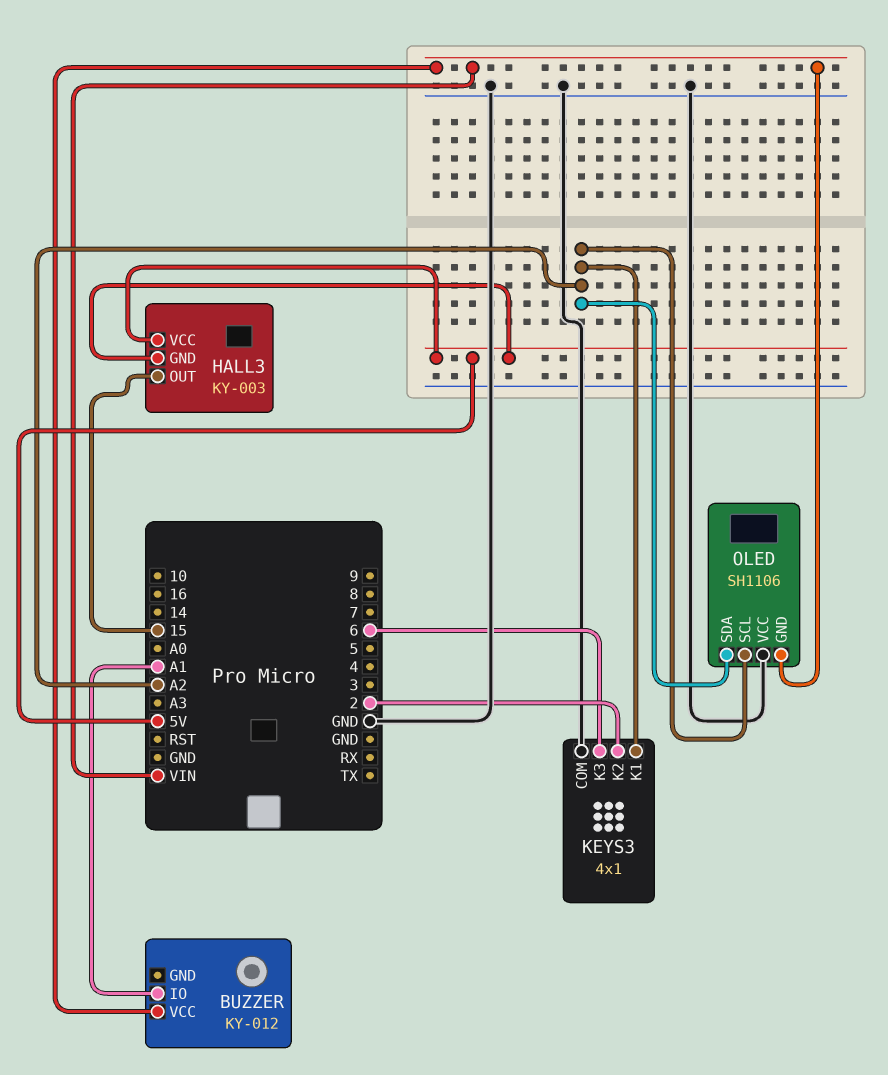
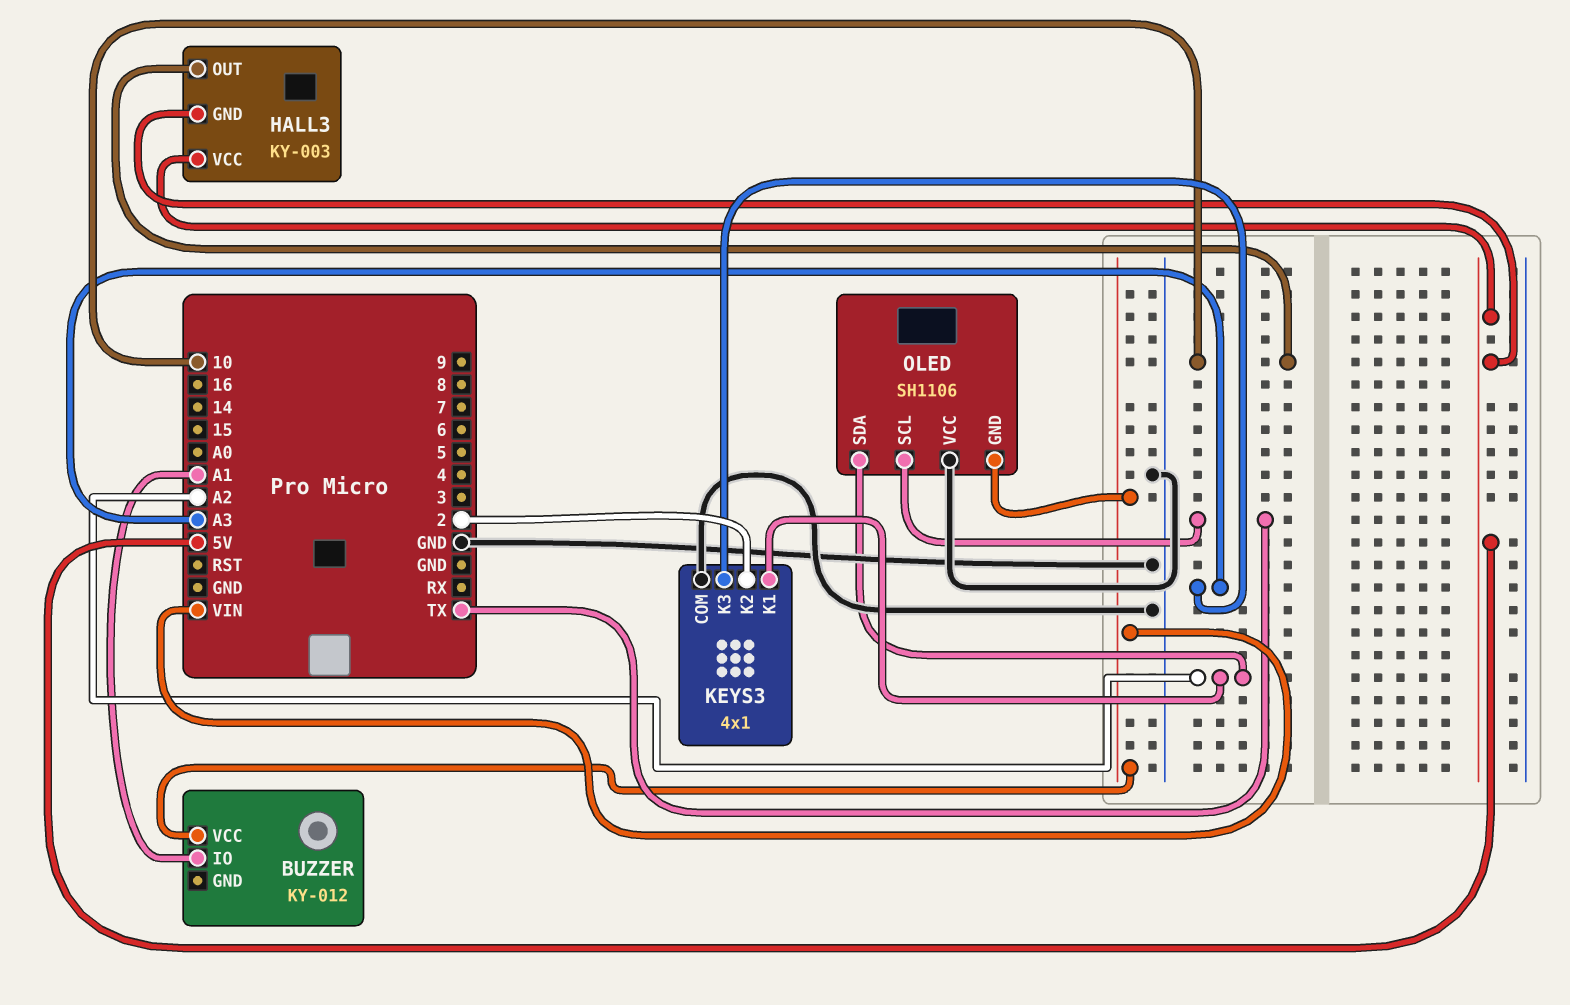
HALL3 pin OUT: 15 -> 10
KEYS3 pin K3: 6 -> A3
OLED pin SCL: A2 -> TX

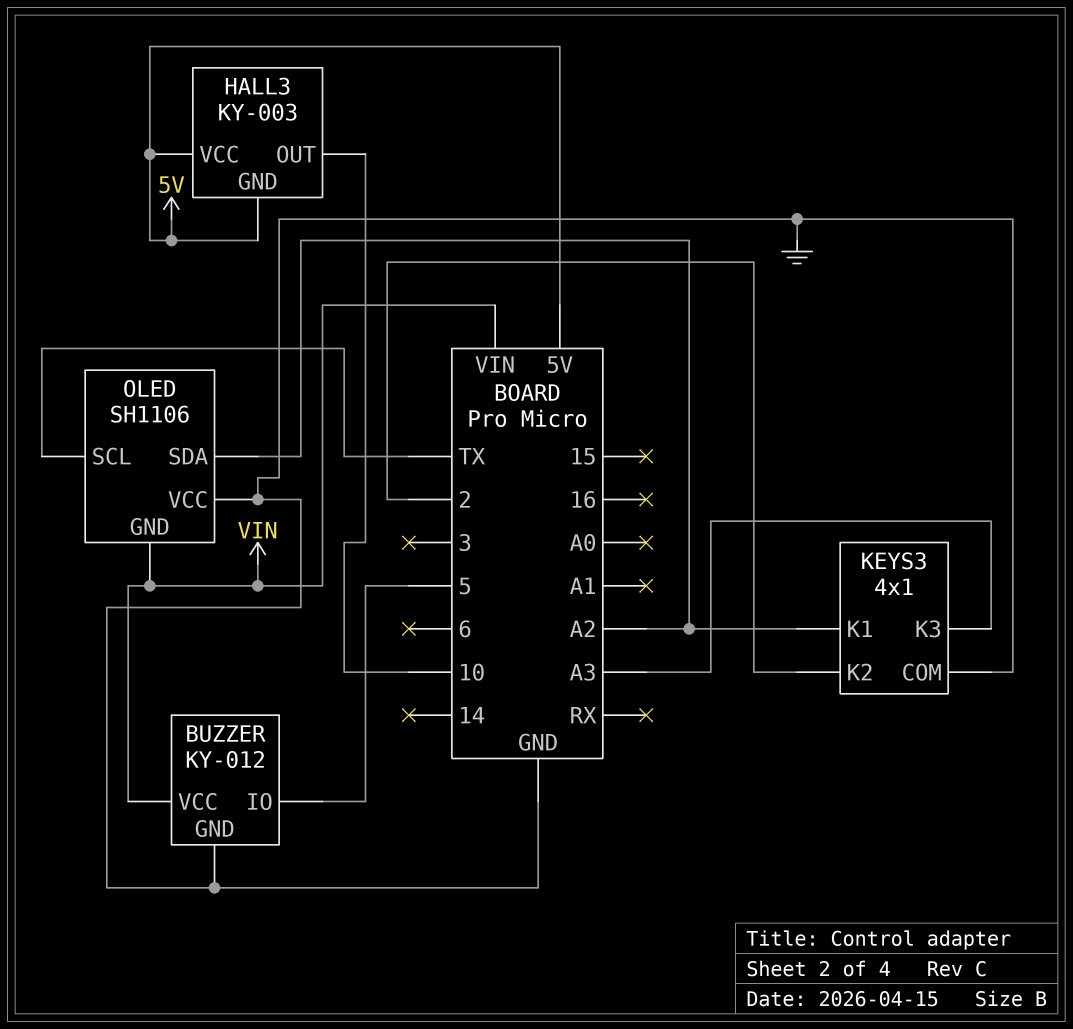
BUZZER pin GND: none -> GND
BUZZER pin IO: A1 -> 5

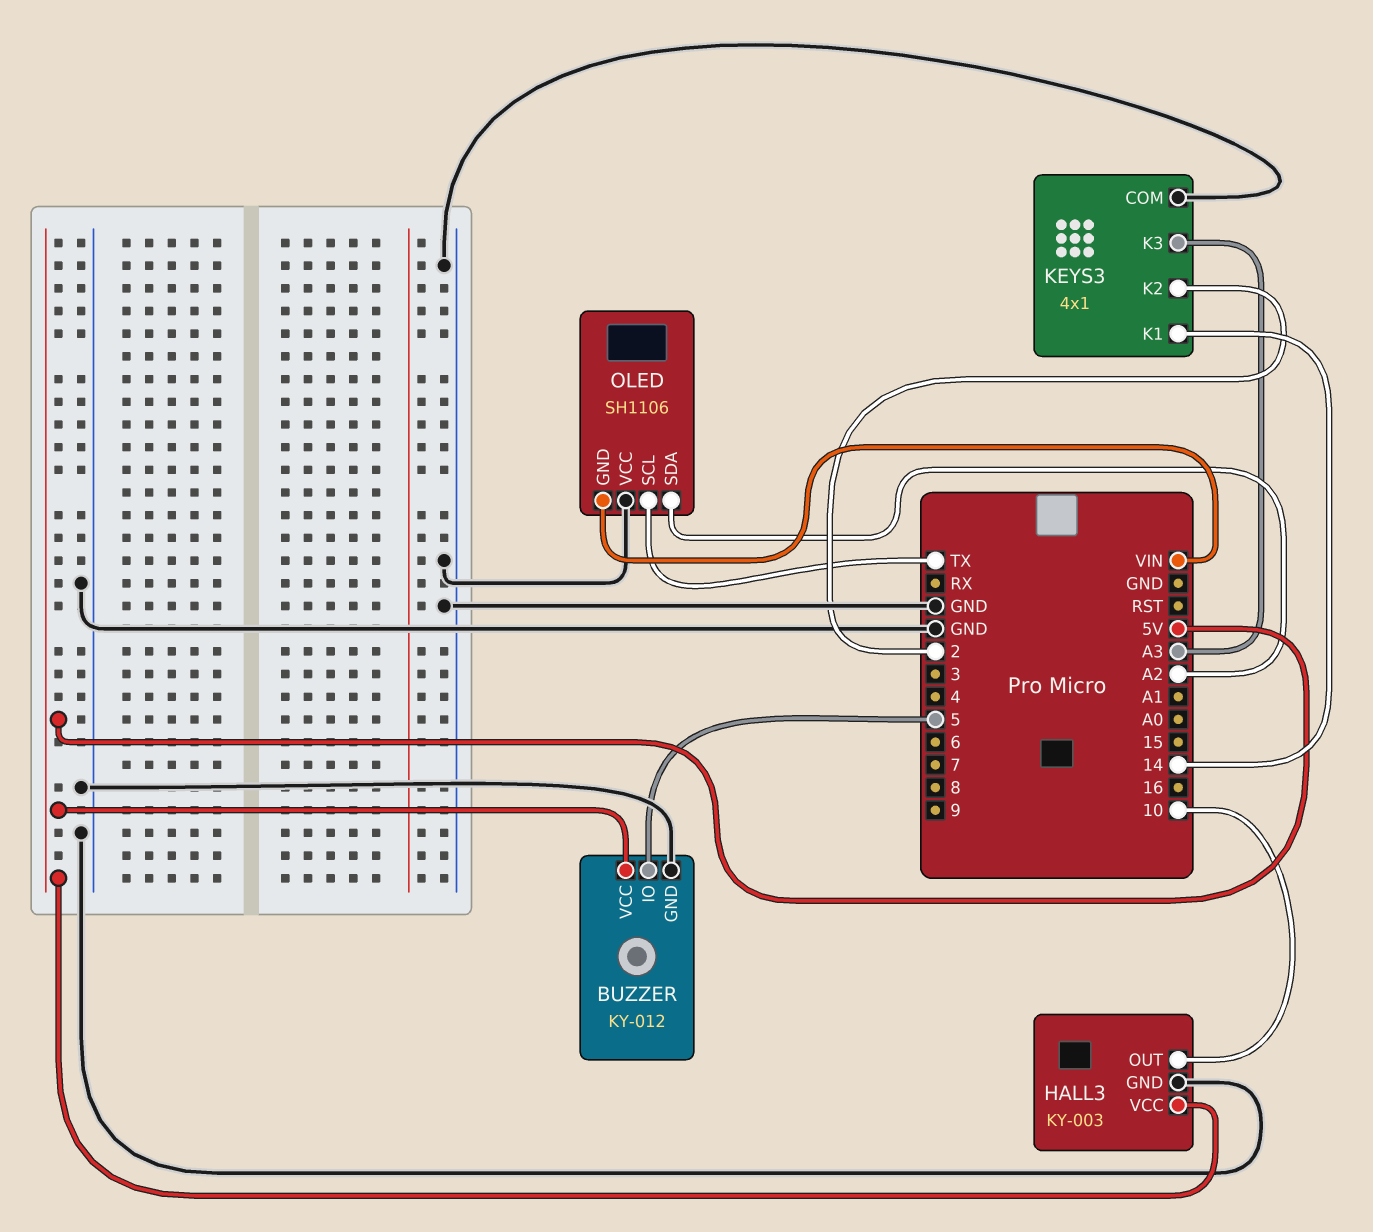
BUZZER pin VCC: VIN -> 5V
HALL3 pin GND: 5V -> GND
KEYS3 pin K1: A2 -> 14

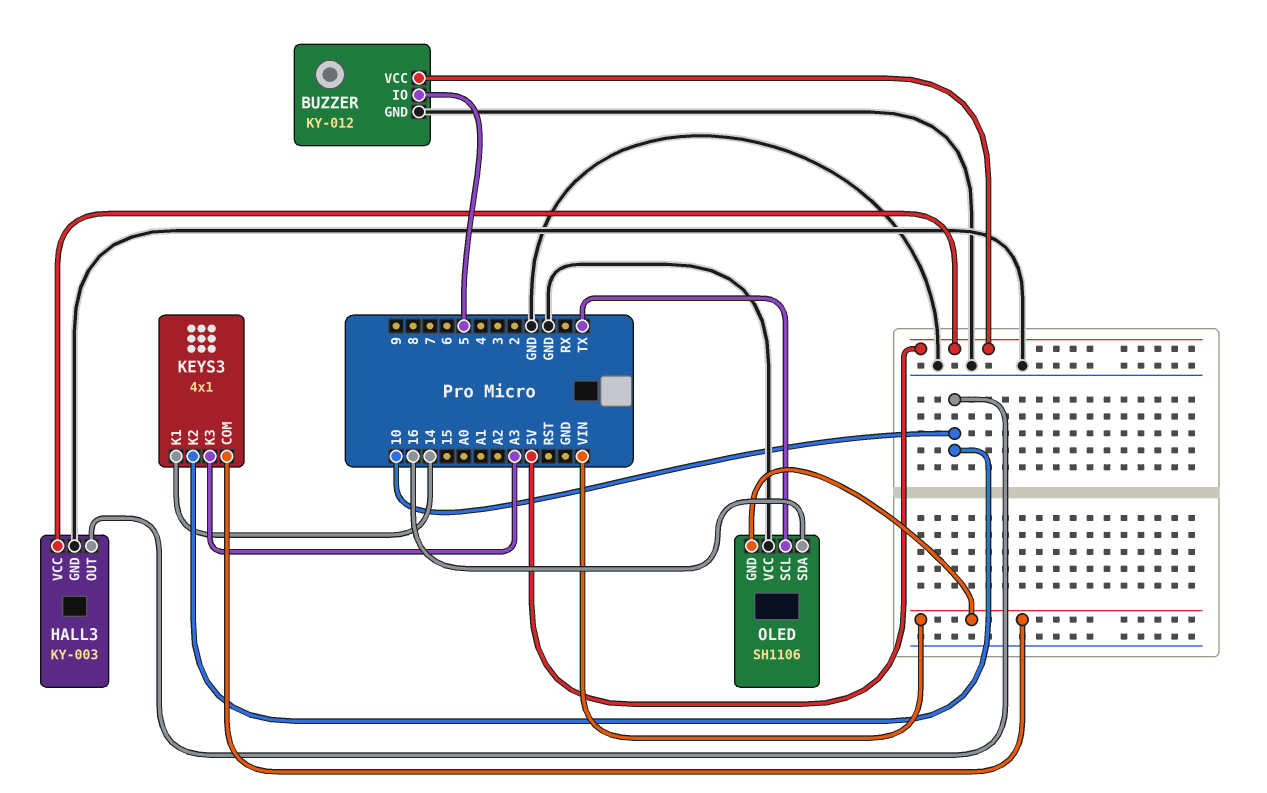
KEYS3 pin COM: GND -> VIN
KEYS3 pin K2: 2 -> 10
OLED pin SDA: A2 -> 16

